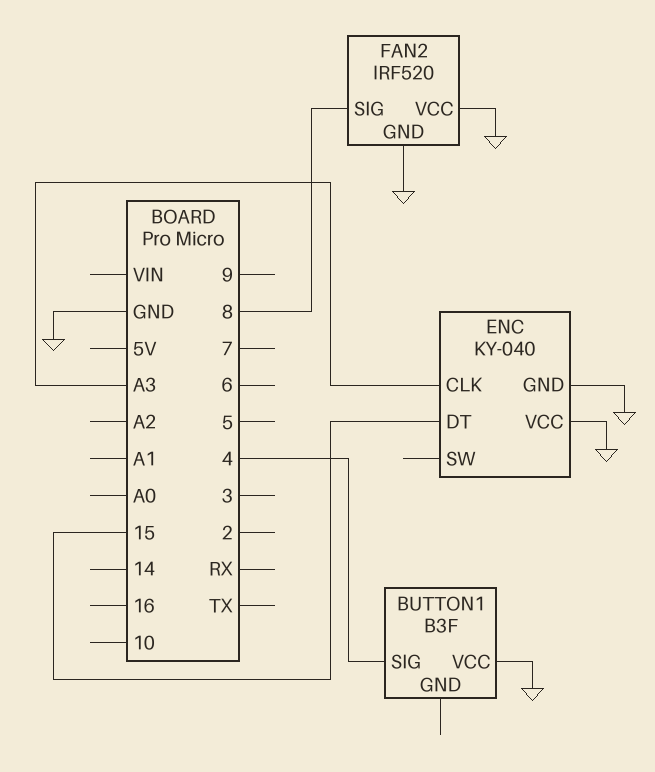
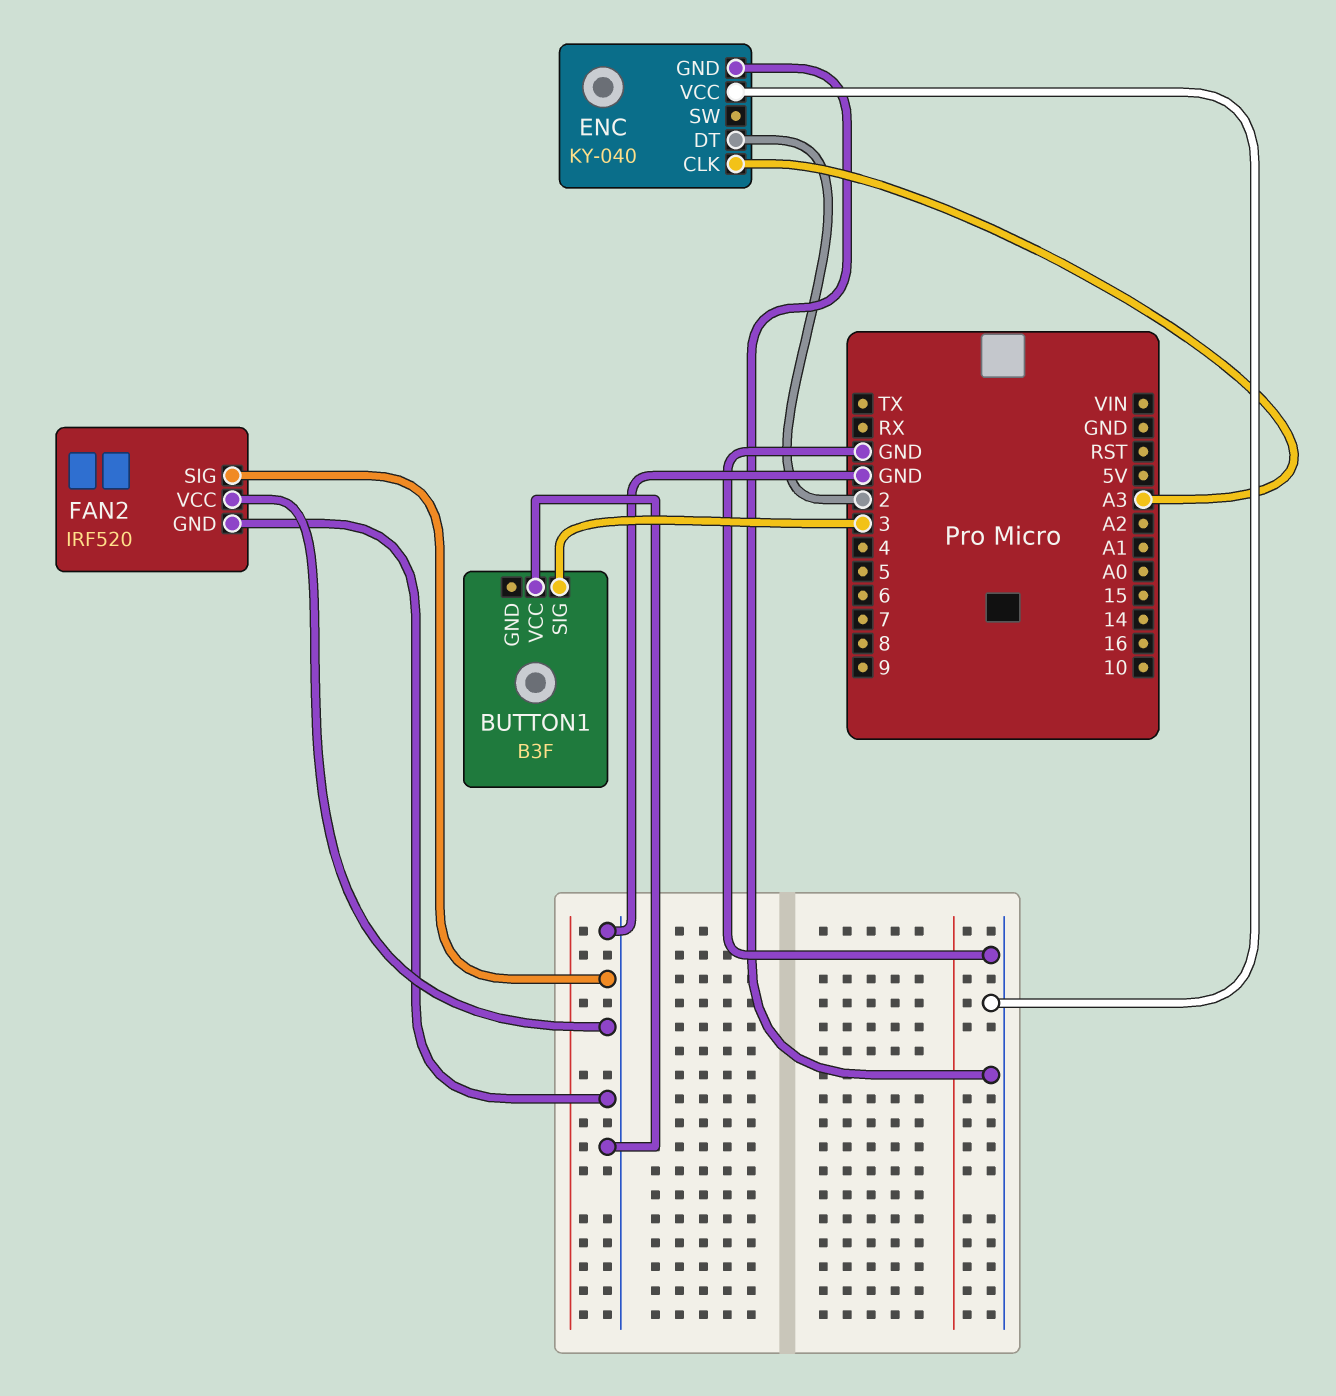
BUTTON1 pin SIG: 4 -> 3
ENC pin DT: 15 -> 2
FAN2 pin SIG: 8 -> GND

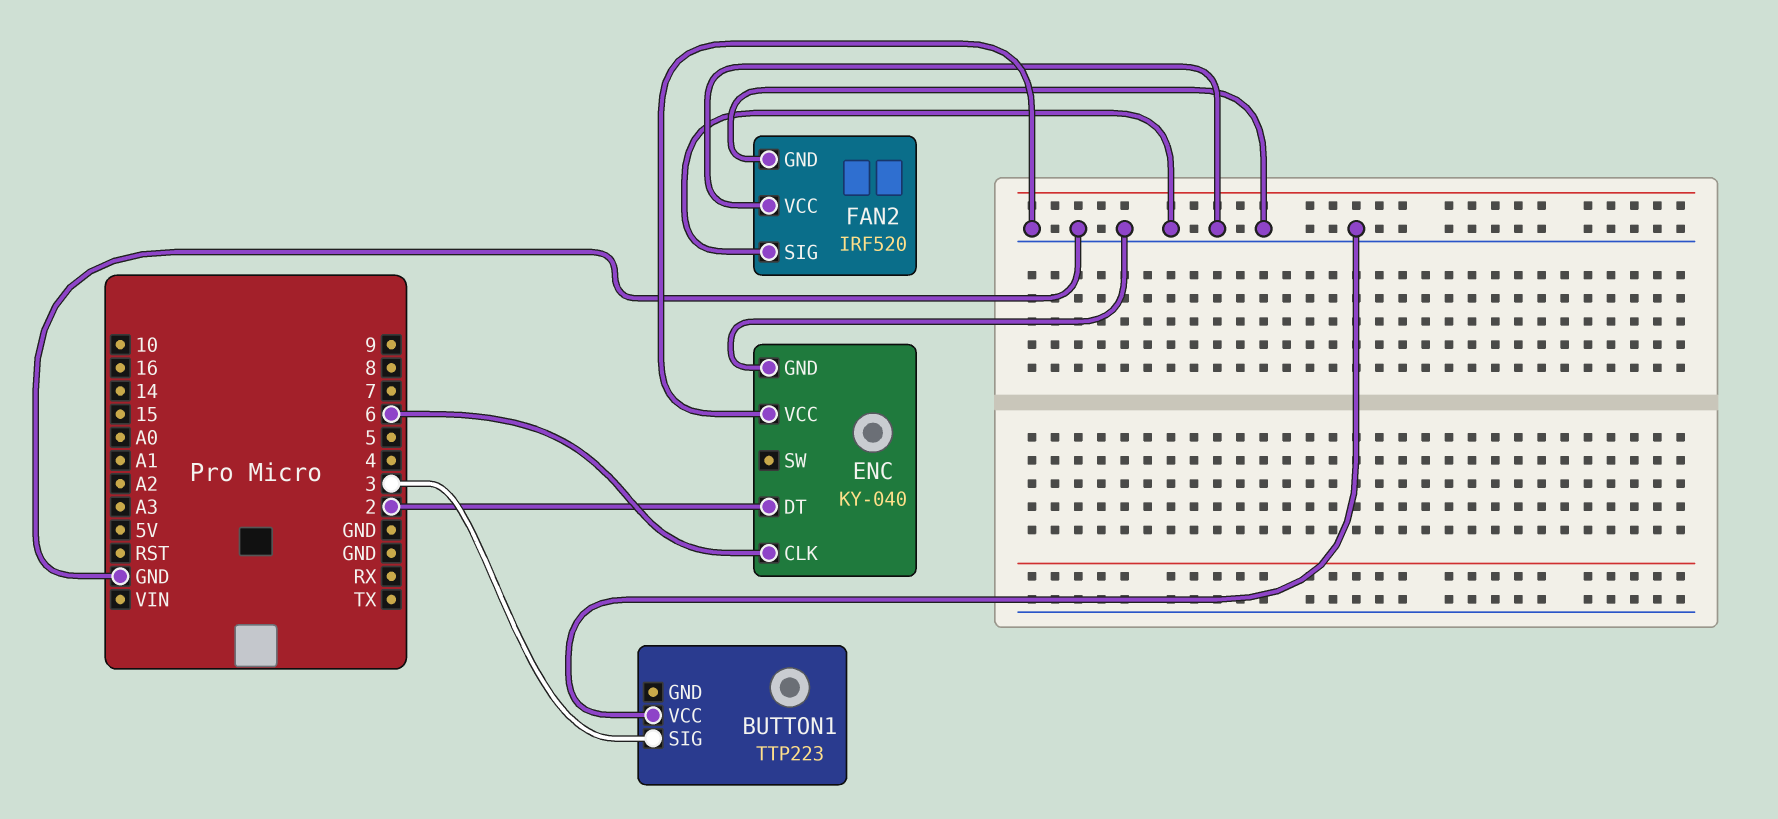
BUTTON1: B3F -> TTP223
ENC pin CLK: A3 -> 6

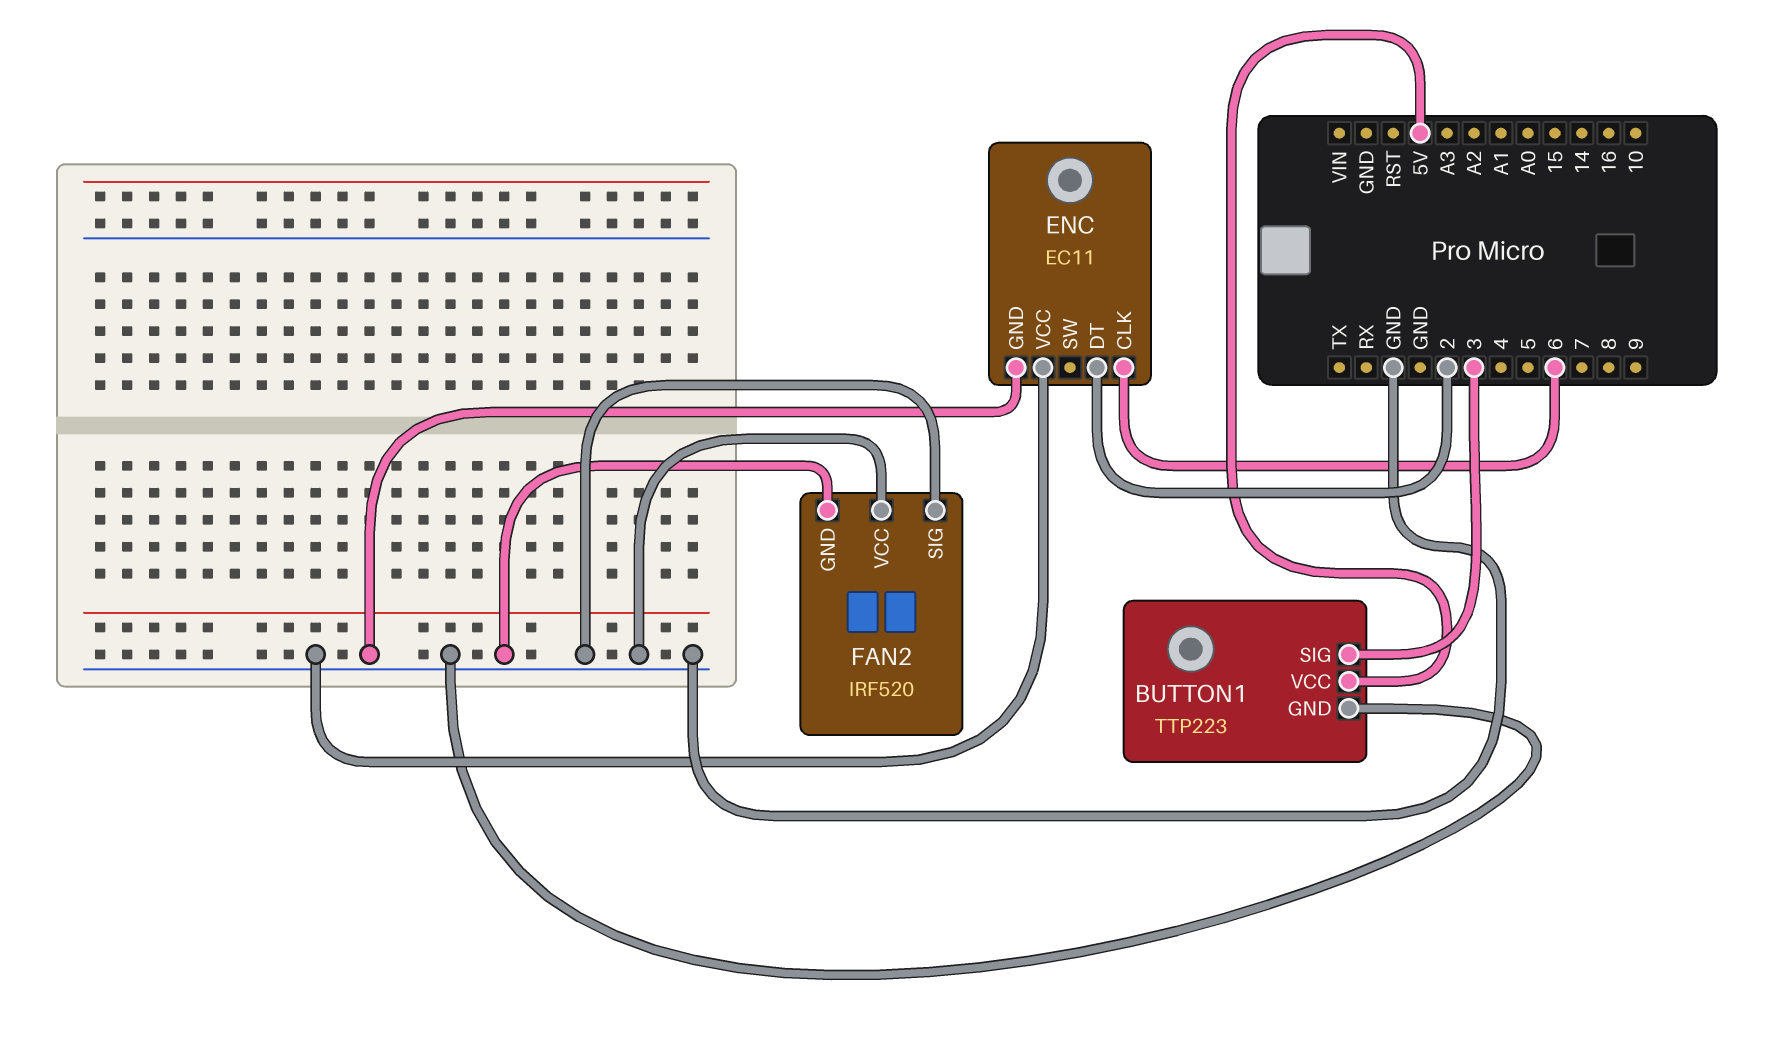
BUTTON1 pin GND: none -> GND
BUTTON1 pin VCC: GND -> 5V
ENC: KY-040 -> EC11

